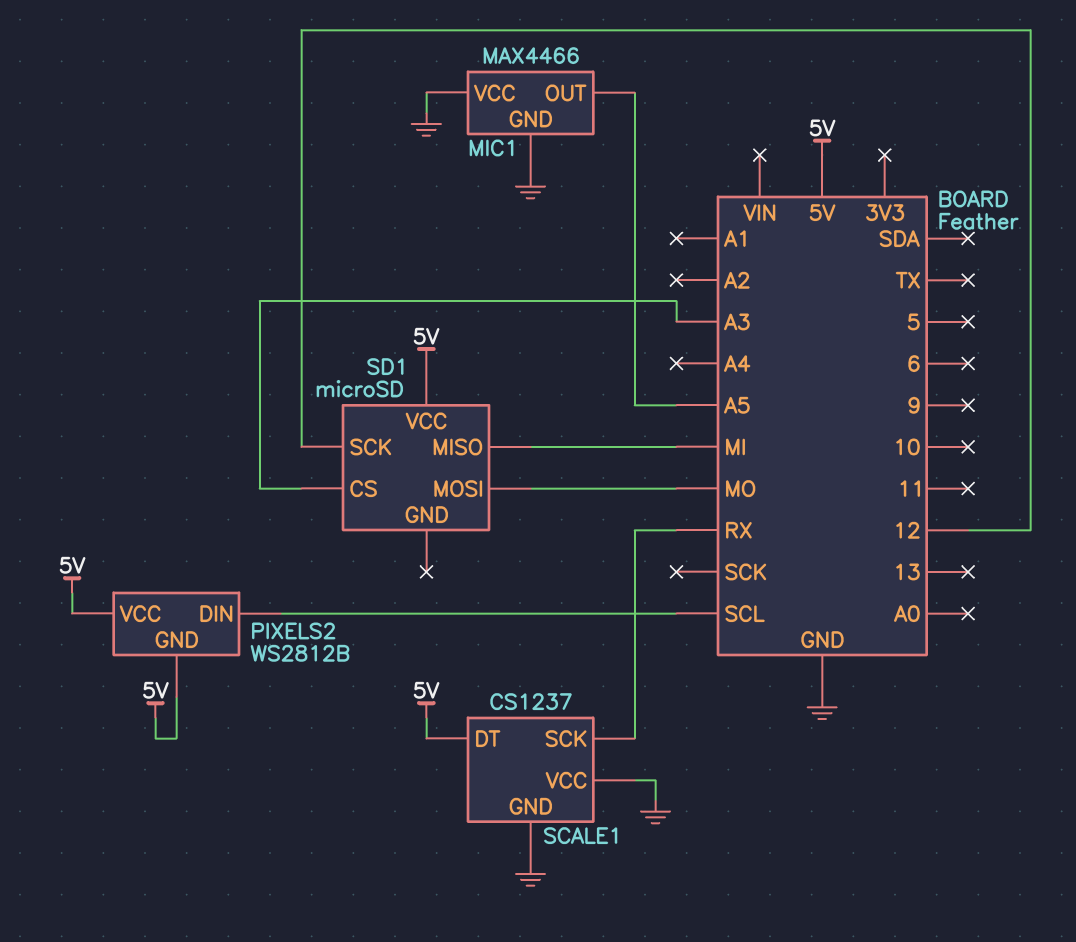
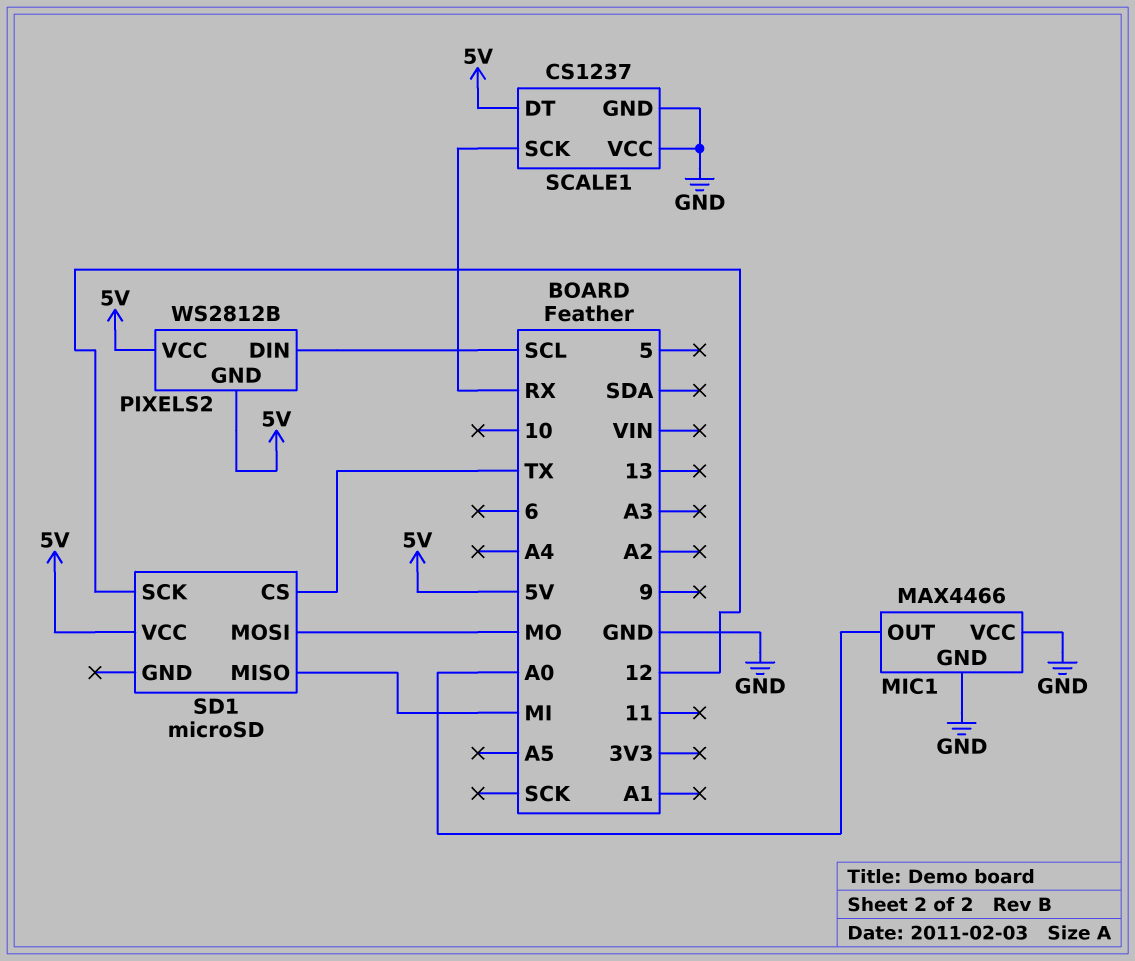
MIC1 pin OUT: A5 -> A0
SD1 pin CS: A3 -> TX

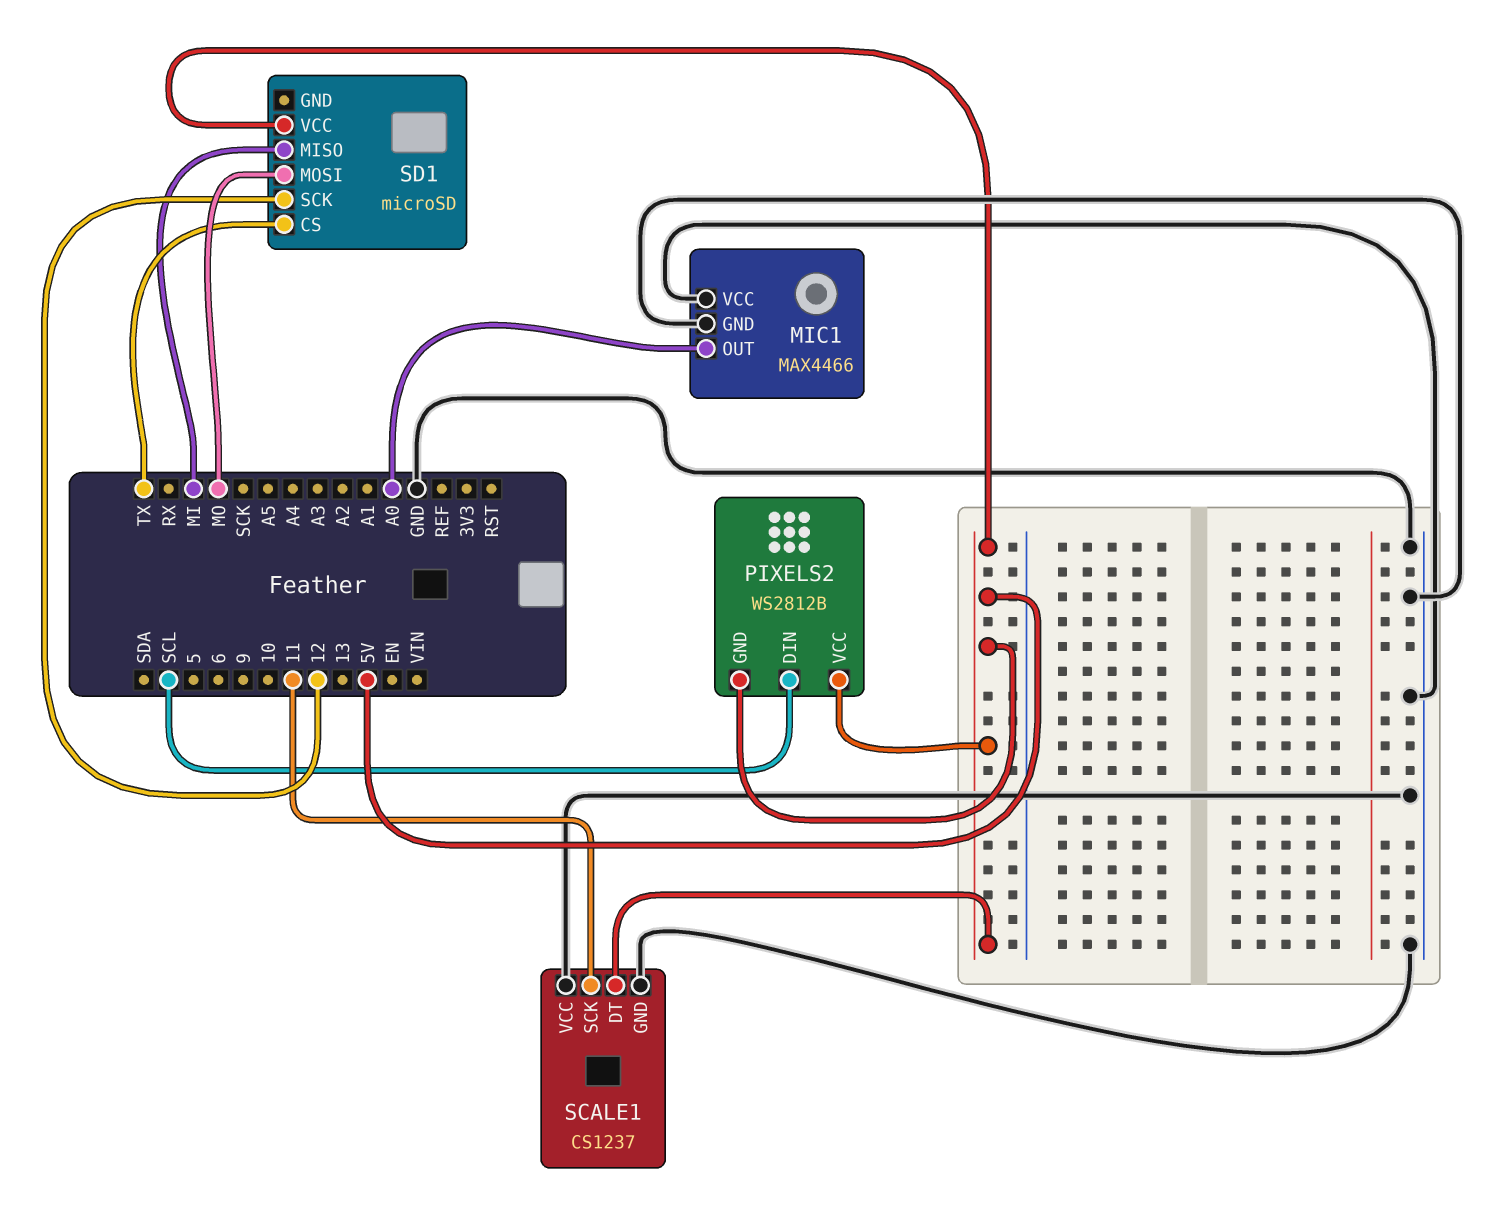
SCALE1 pin SCK: RX -> 11

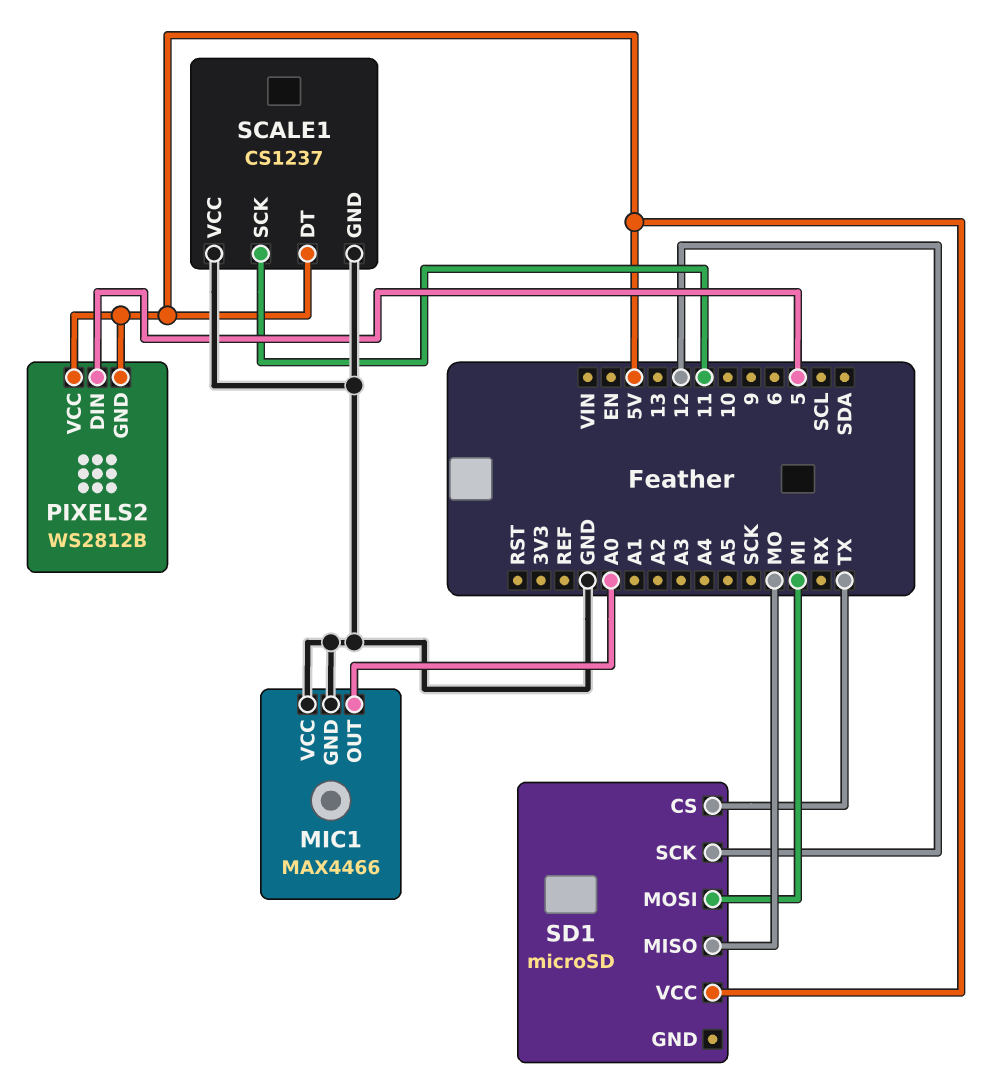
PIXELS2 pin DIN: SCL -> 5
SD1 pin MISO: MI -> MO
SD1 pin MOSI: MO -> MI

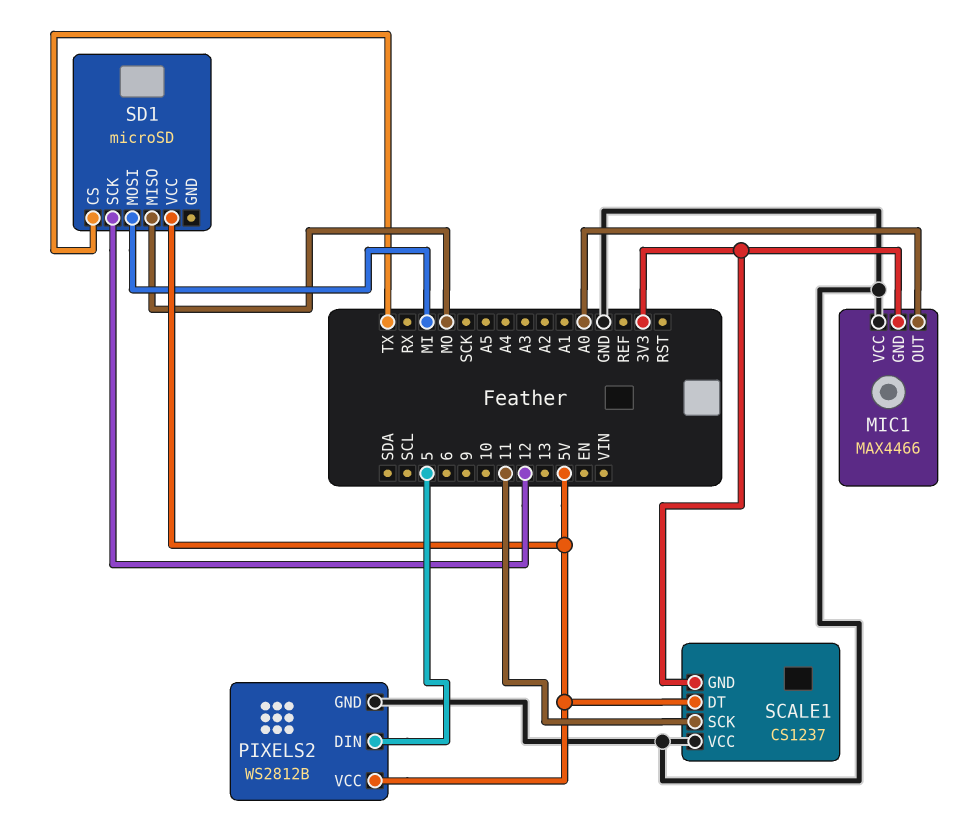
MIC1 pin GND: GND -> 3V3
PIXELS2 pin GND: 5V -> GND
SCALE1 pin GND: GND -> 3V3

